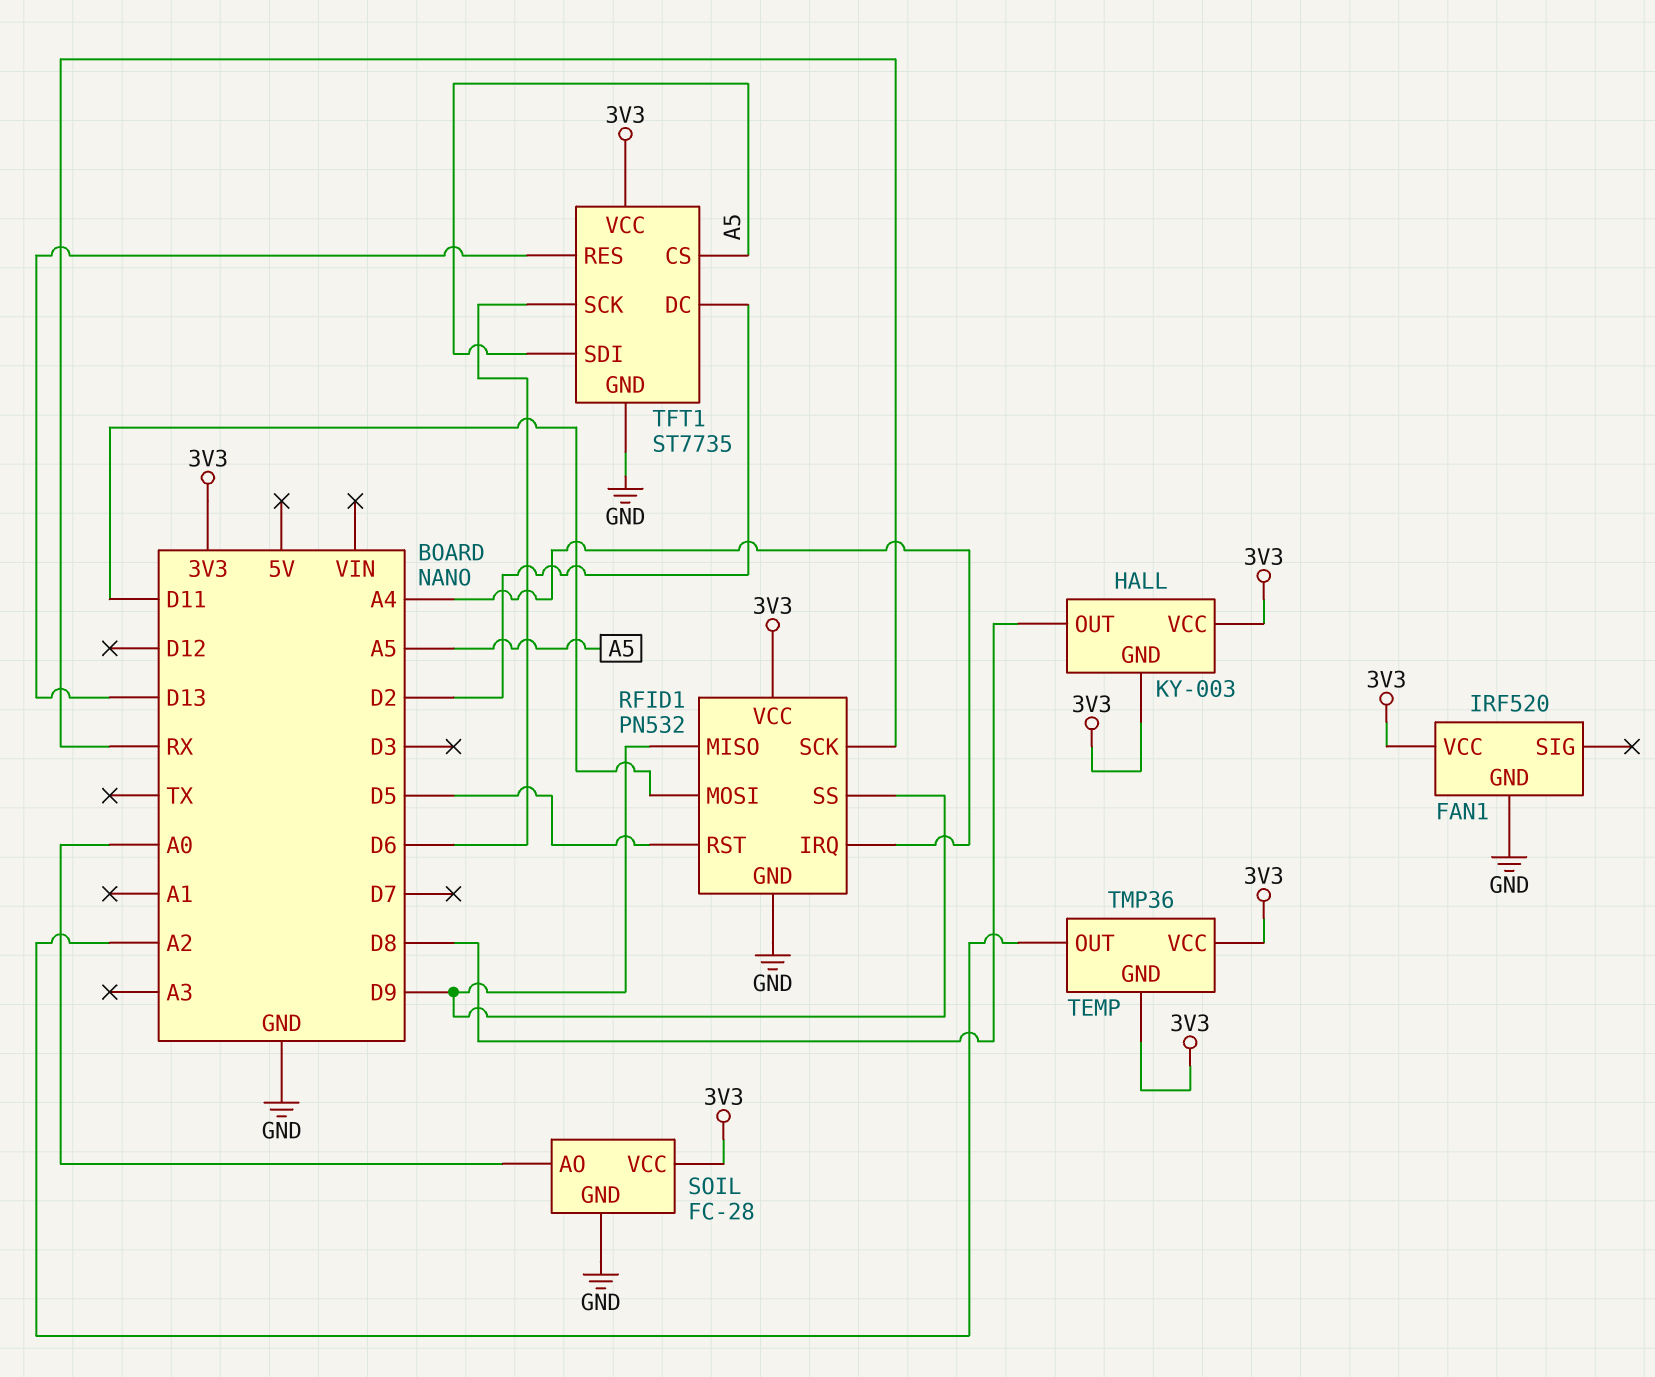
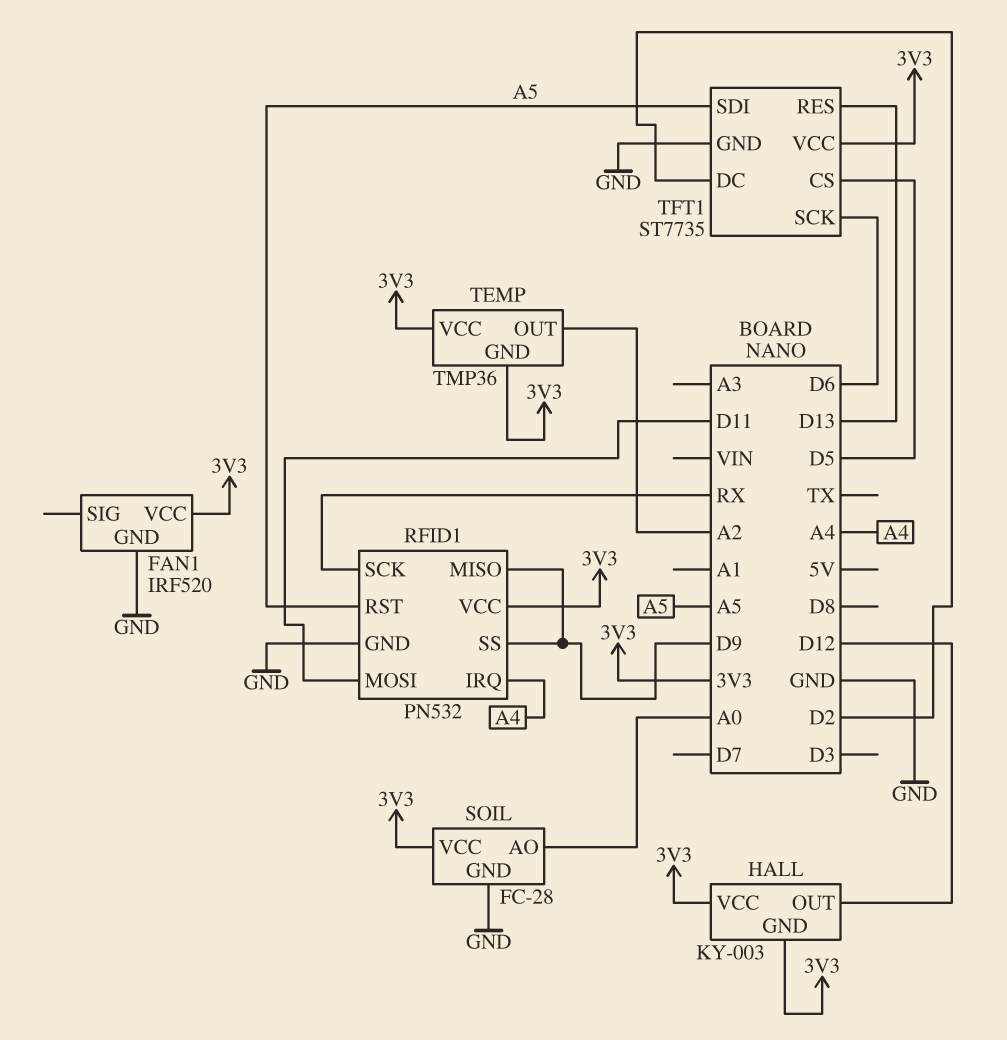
HALL pin OUT: D8 -> D12
RFID1 pin RST: D5 -> A5
TFT1 pin CS: A5 -> D5

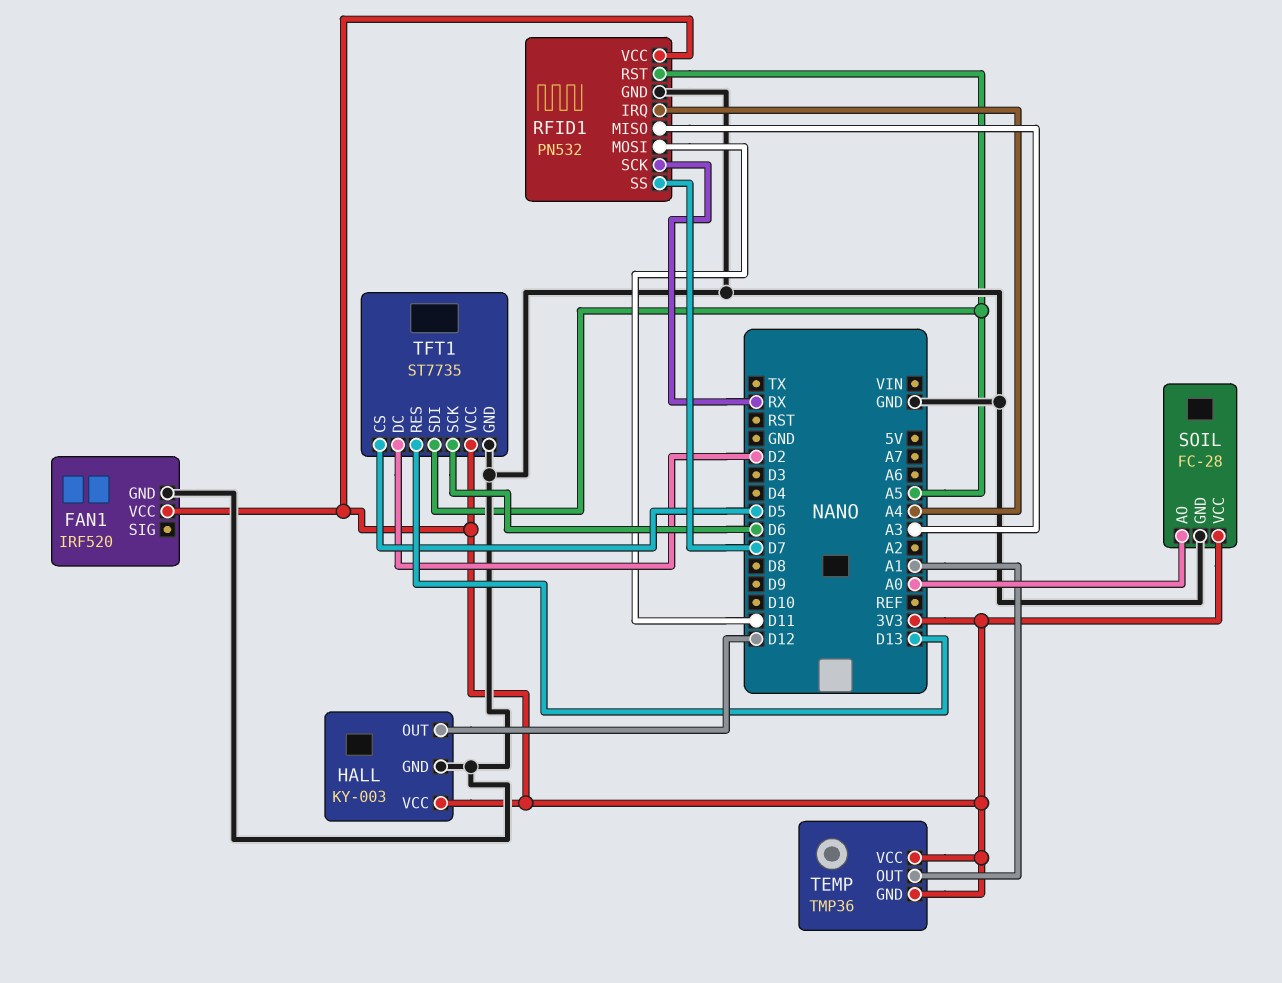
HALL pin GND: 3V3 -> GND
RFID1 pin MISO: D9 -> A3
RFID1 pin SS: D9 -> D7
TEMP pin OUT: A2 -> A1

